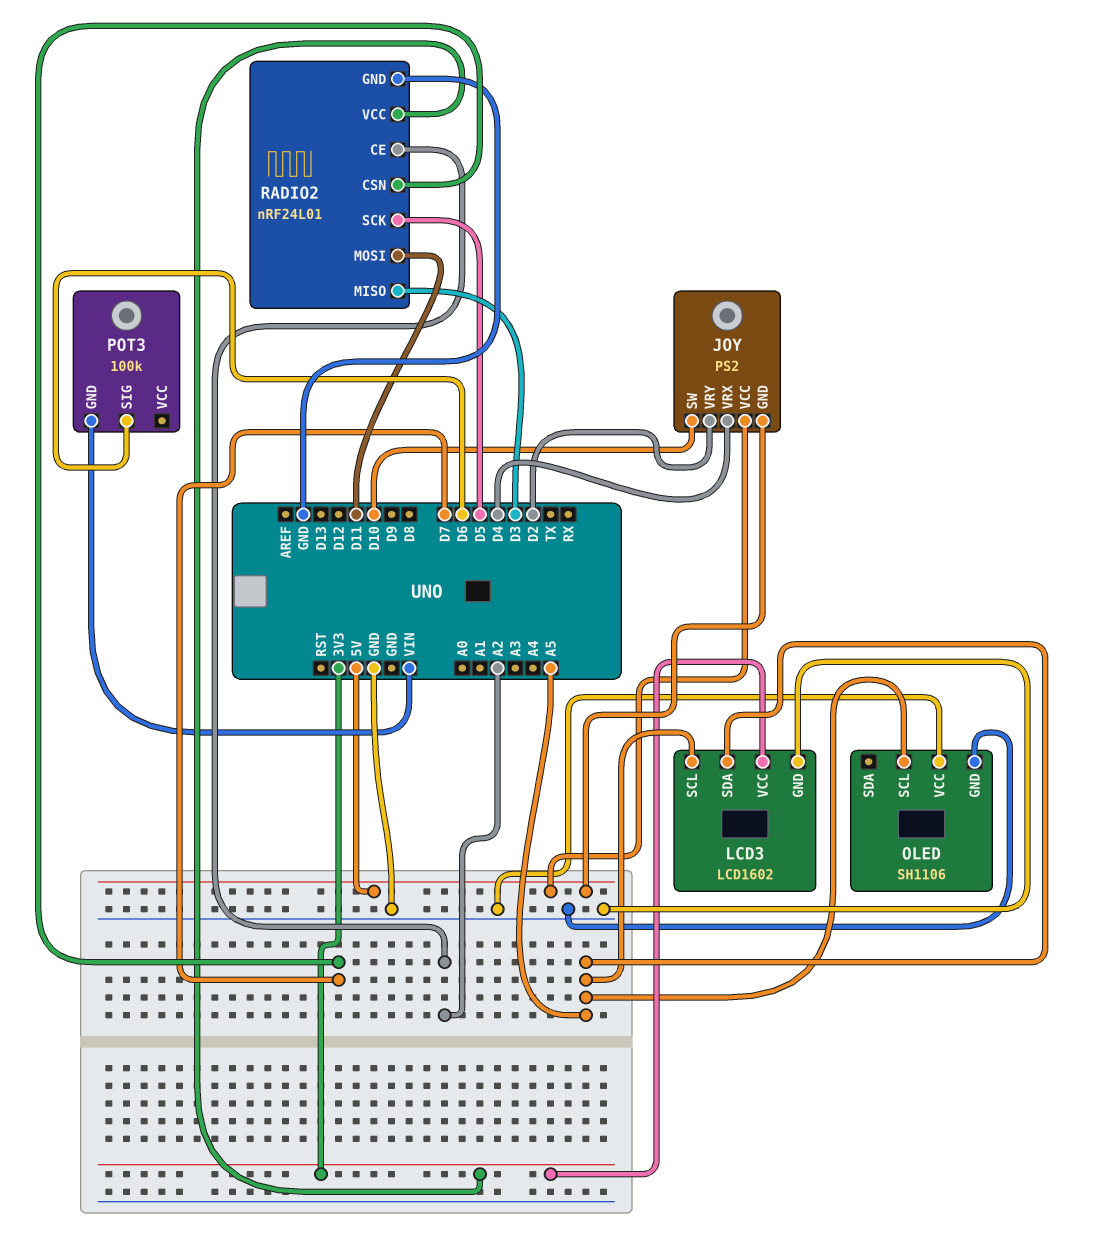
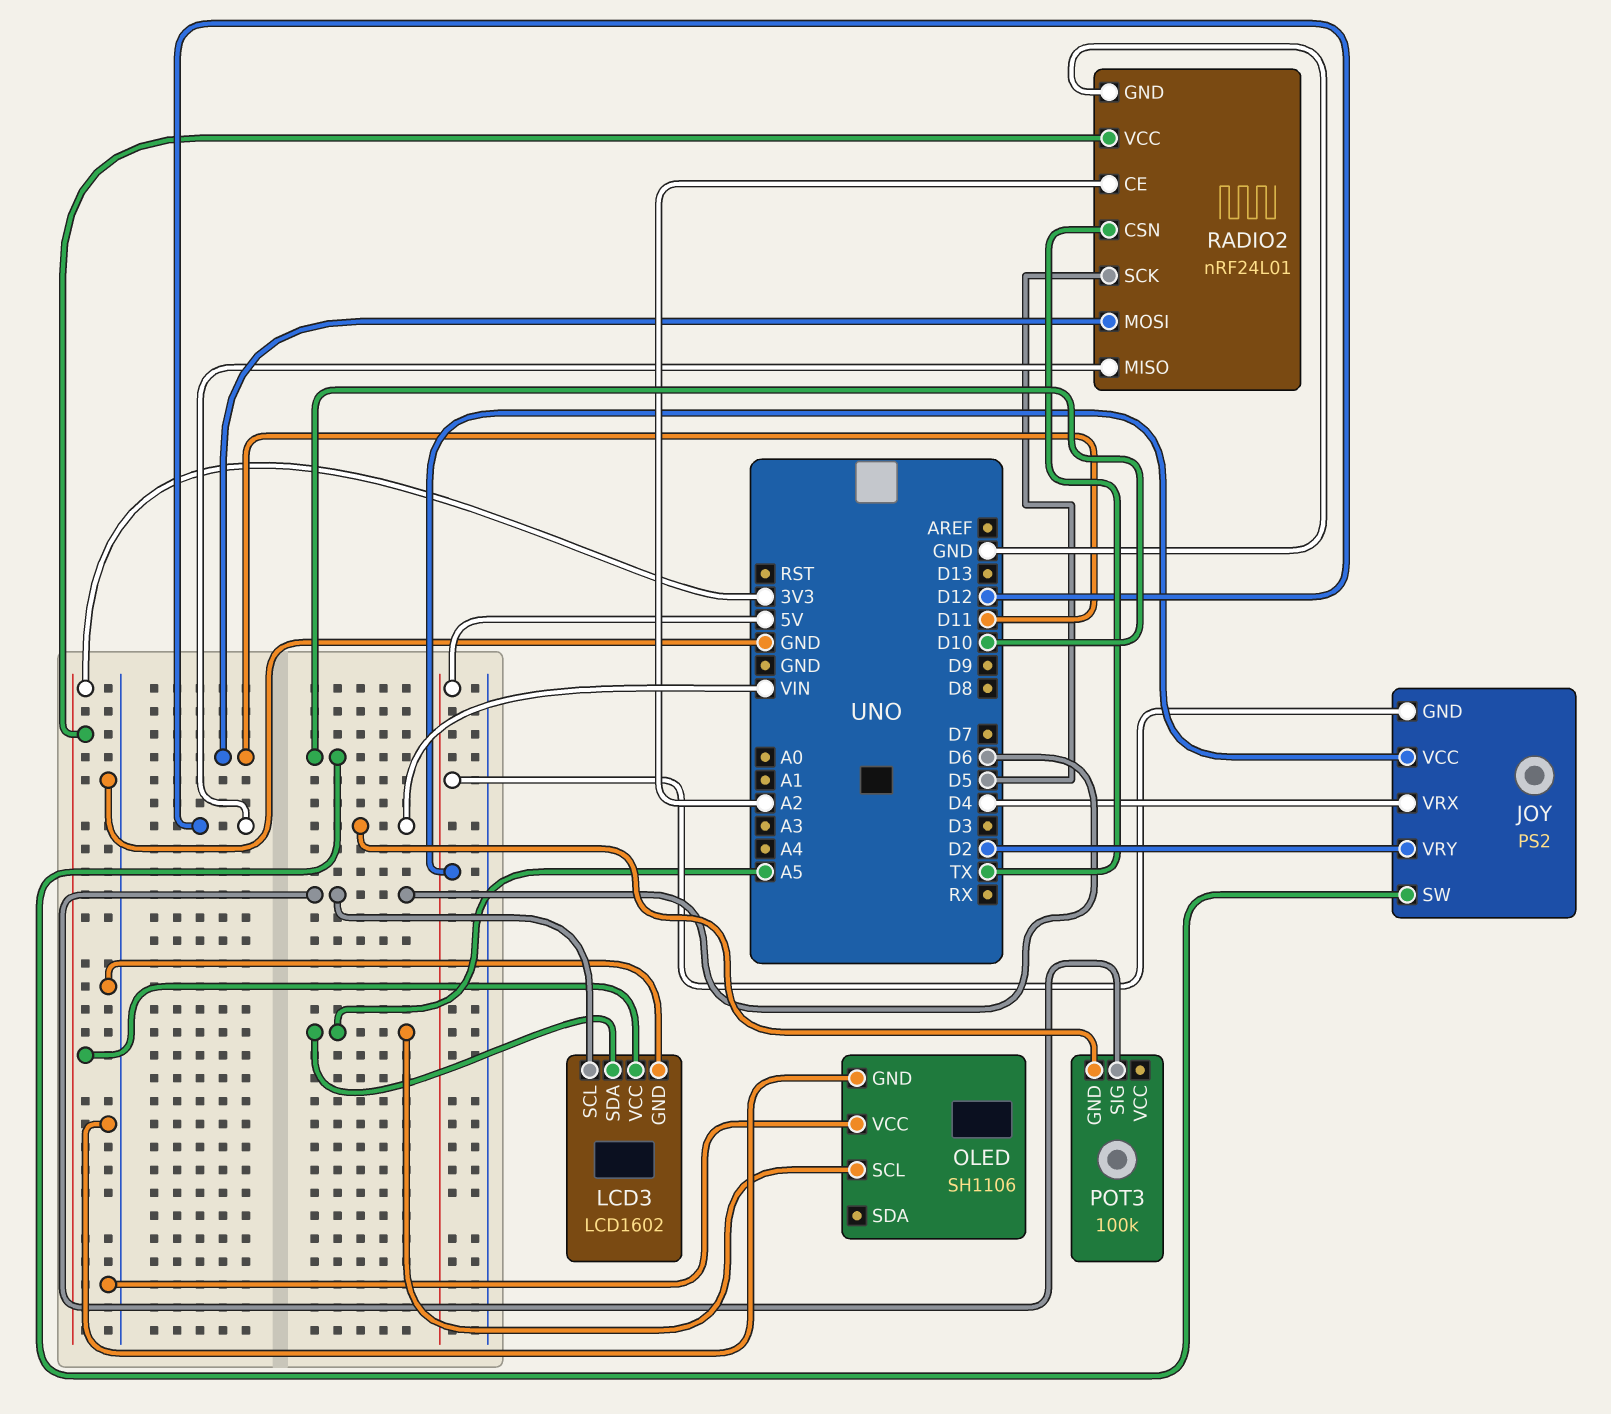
LCD3 pin SCL: A5 -> D6
RADIO2 pin CSN: D7 -> TX
RADIO2 pin MISO: D3 -> D12

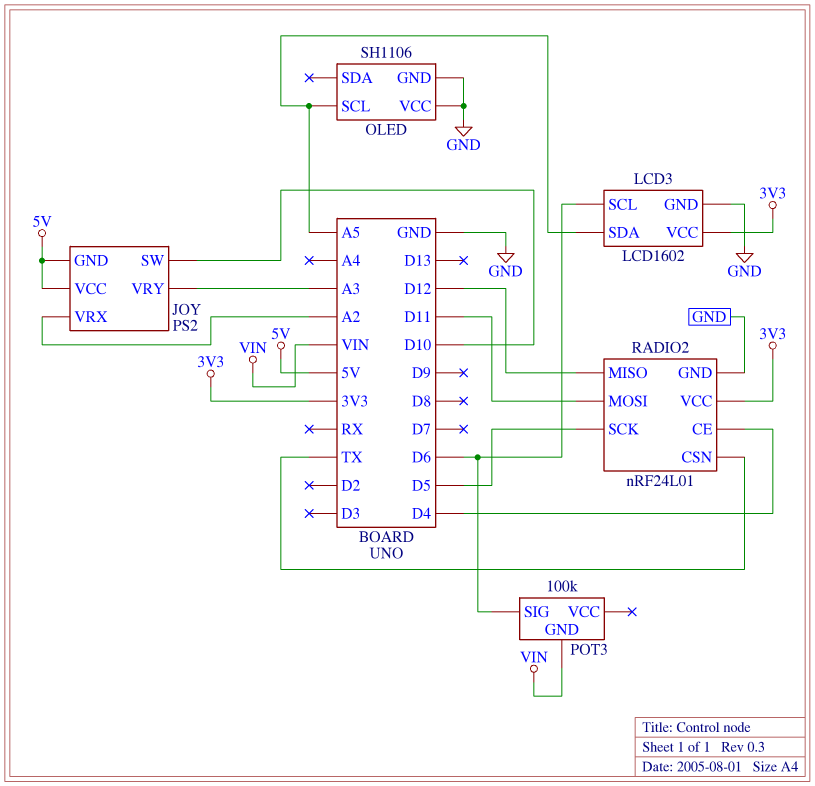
JOY pin VRX: D4 -> A2
JOY pin VRY: D2 -> A3
RADIO2 pin CE: A2 -> D4

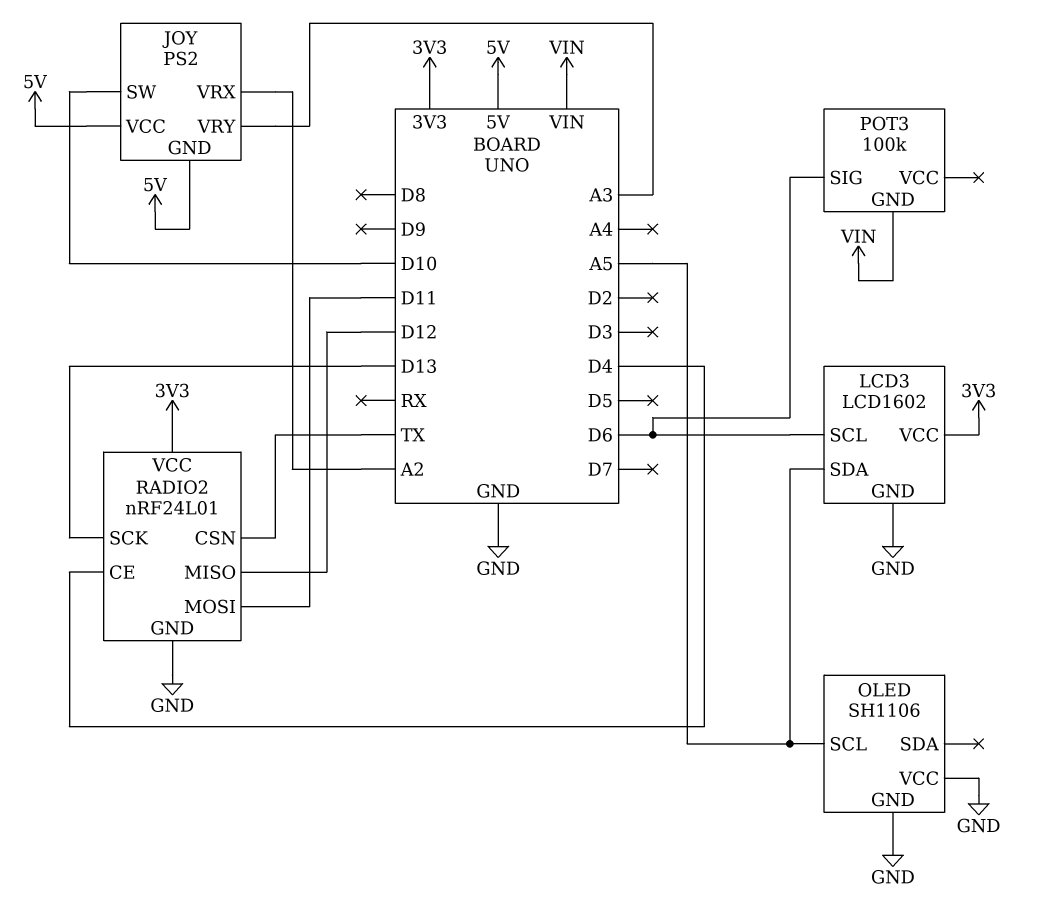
RADIO2 pin SCK: D5 -> D13

